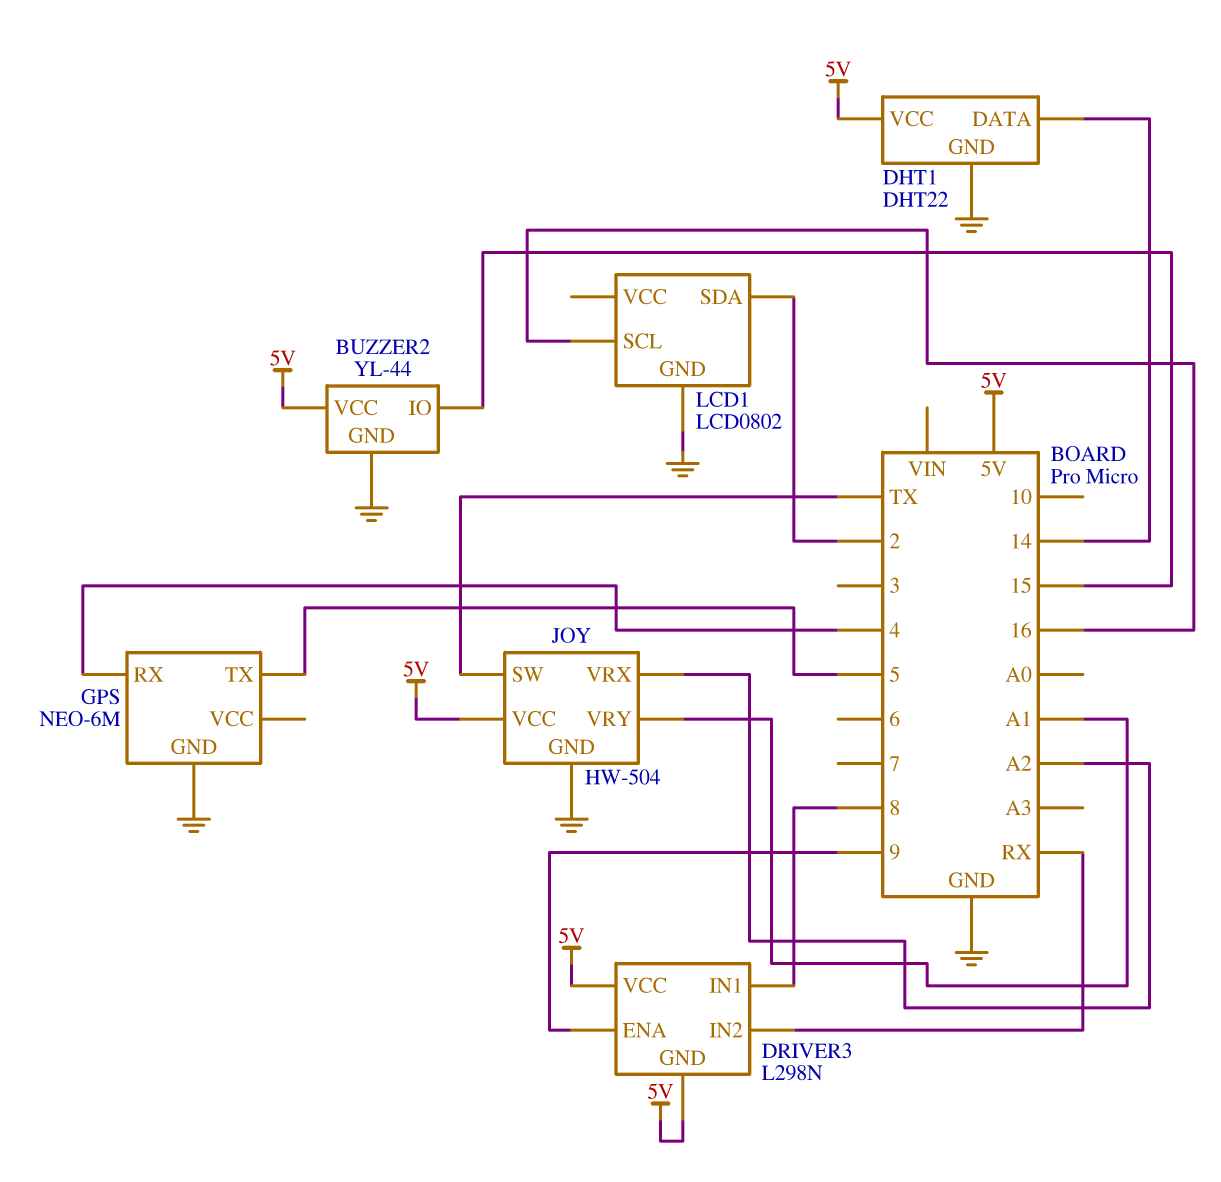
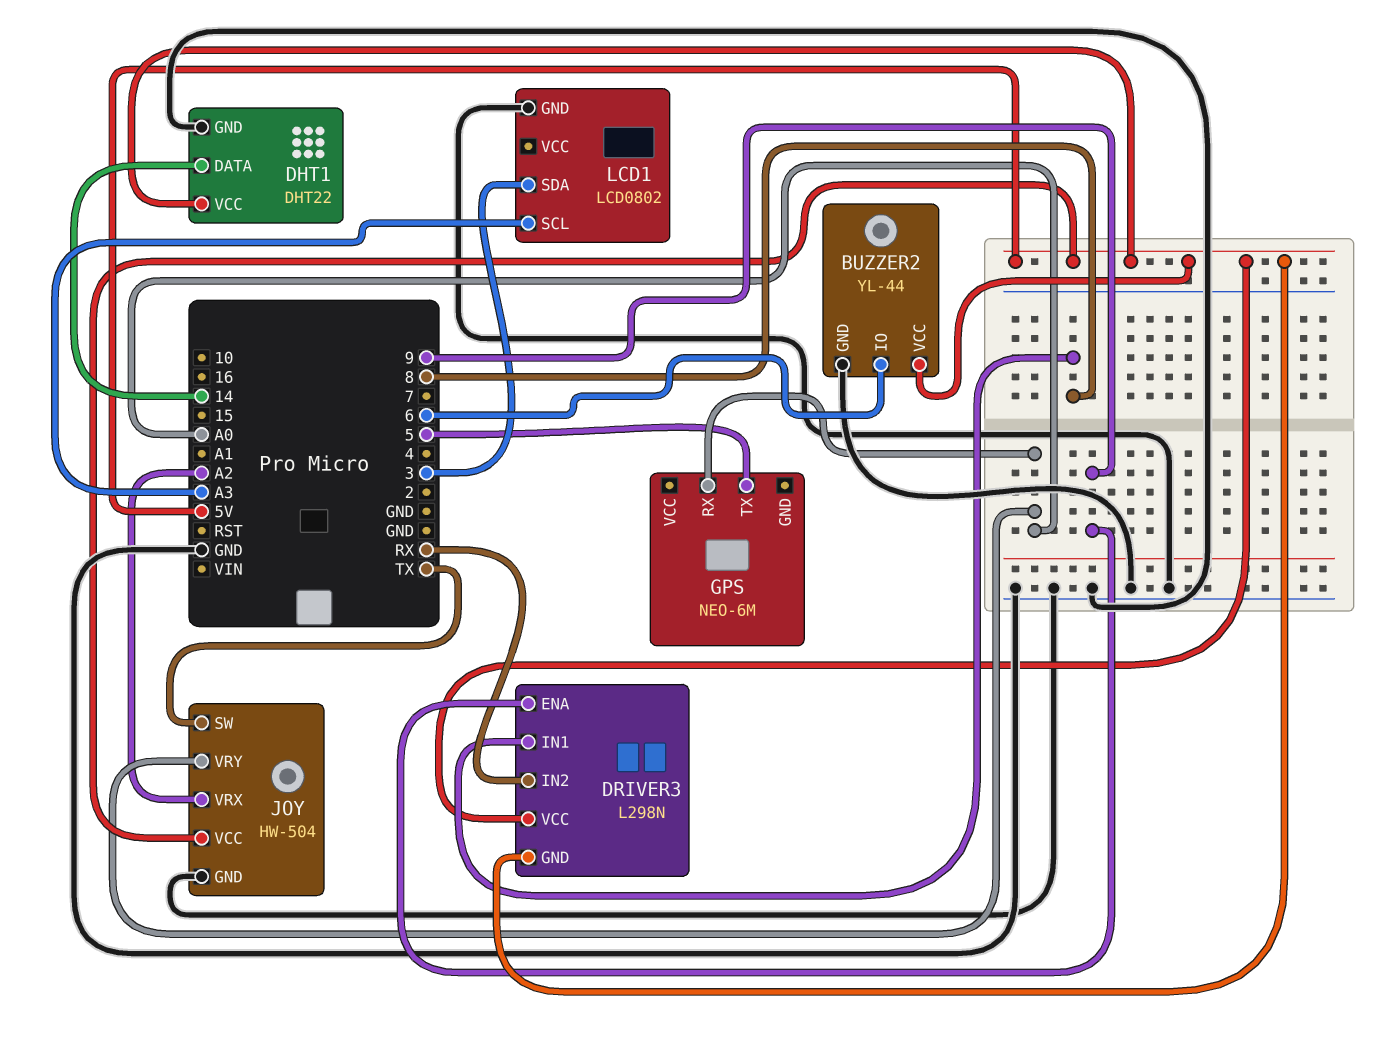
BUZZER2 pin IO: 15 -> 6
GPS pin GND: GND -> none
GPS pin RX: 4 -> A0
JOY pin VRY: A1 -> A0
LCD1 pin SCL: 16 -> A3
LCD1 pin SDA: 2 -> 3

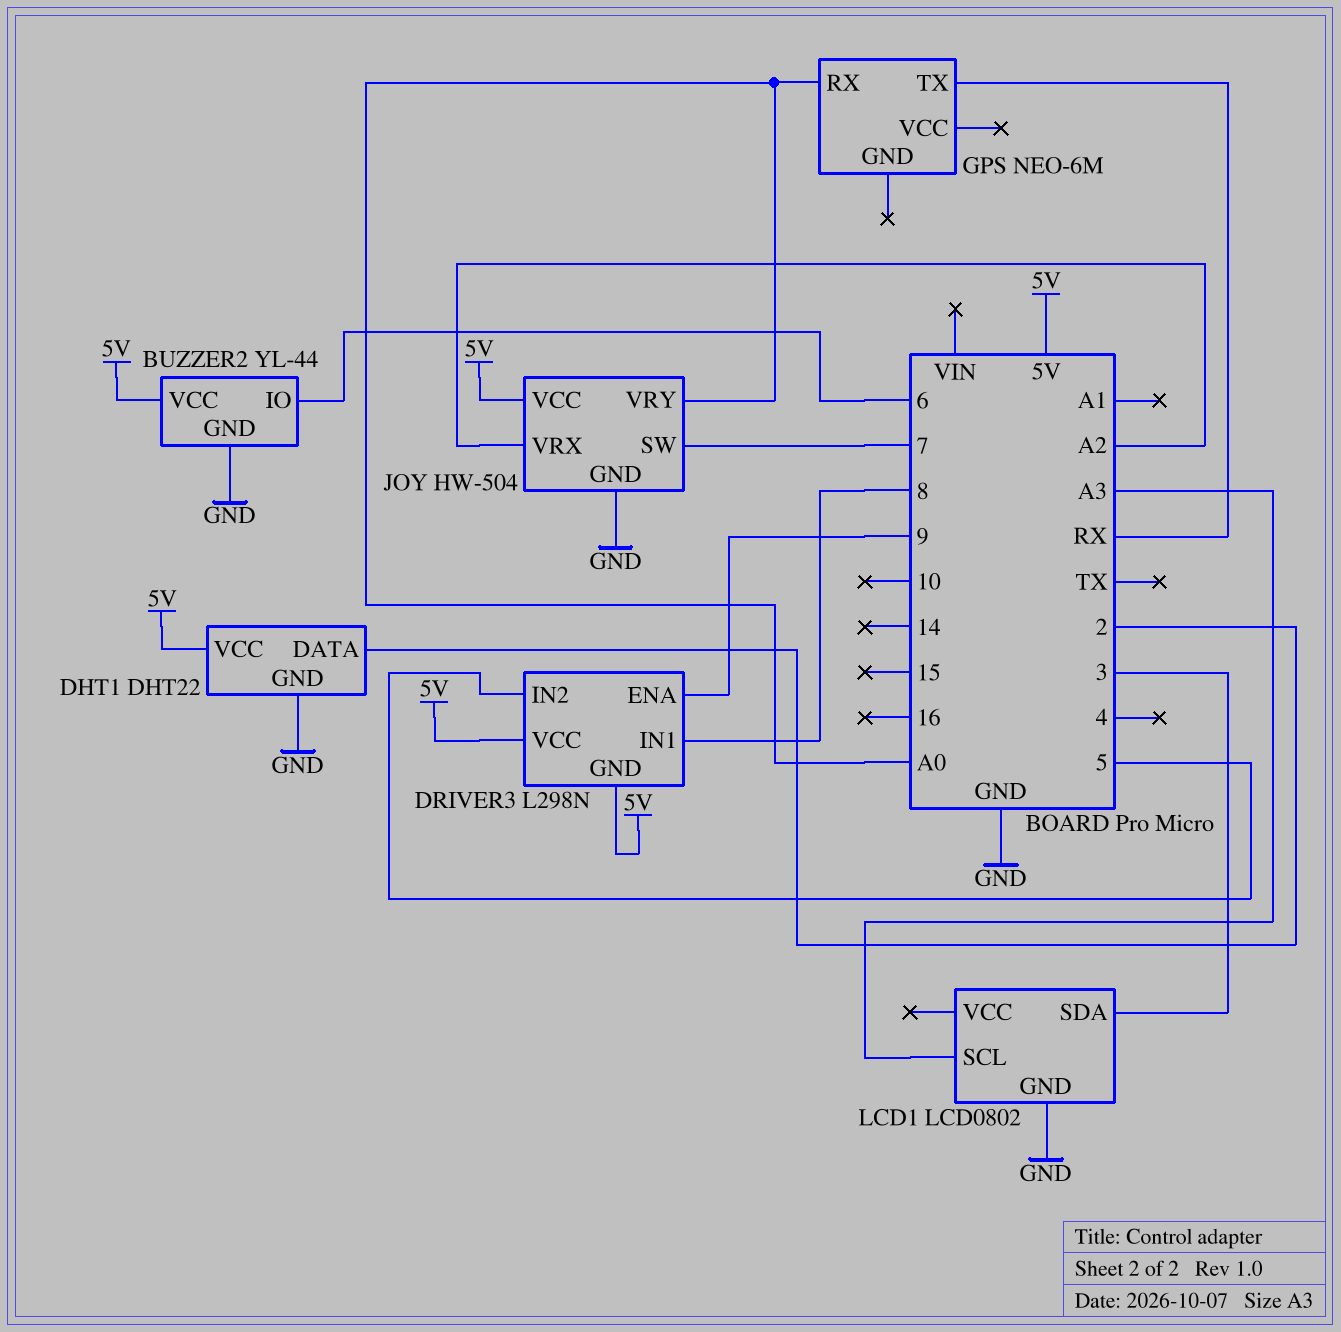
DHT1 pin DATA: 14 -> 2
DRIVER3 pin IN2: RX -> 5
GPS pin TX: 5 -> RX
JOY pin SW: TX -> 7

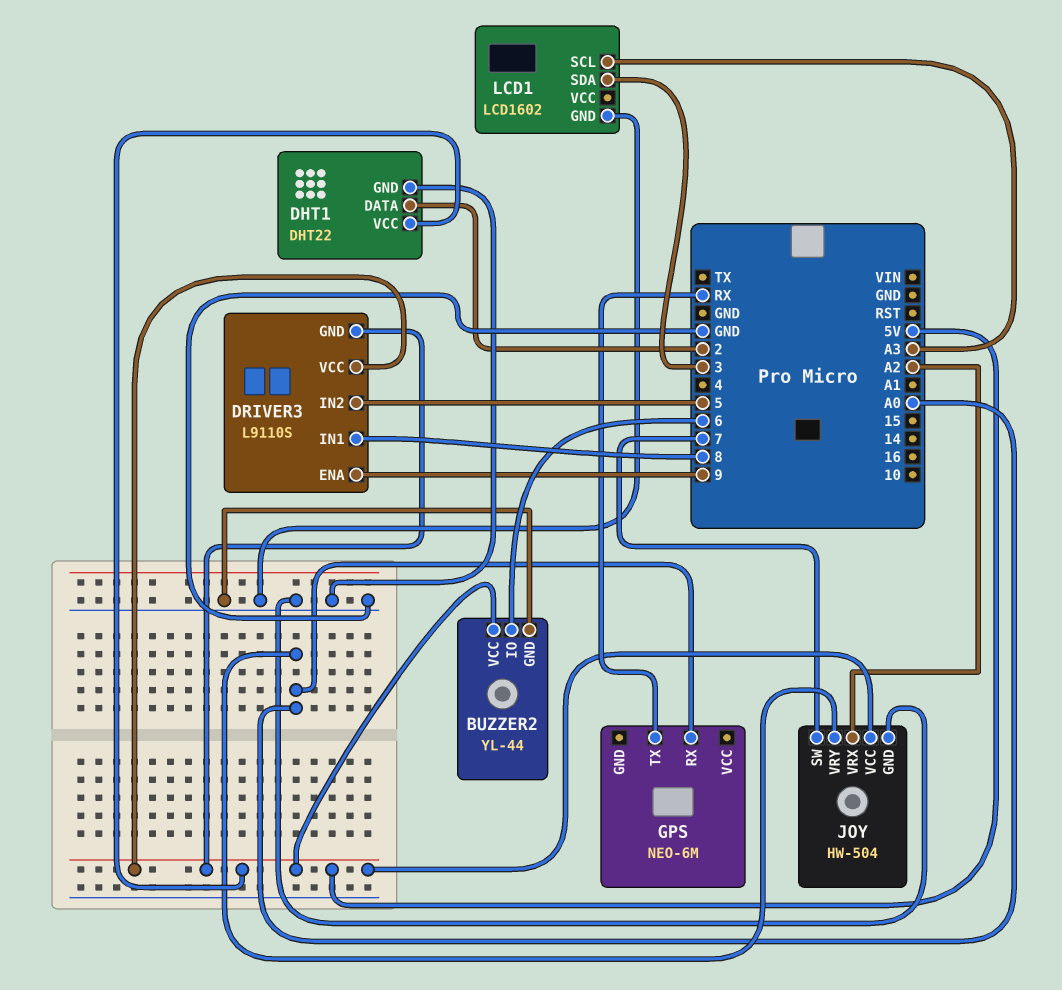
DRIVER3: L298N -> L9110S
LCD1: LCD0802 -> LCD1602

